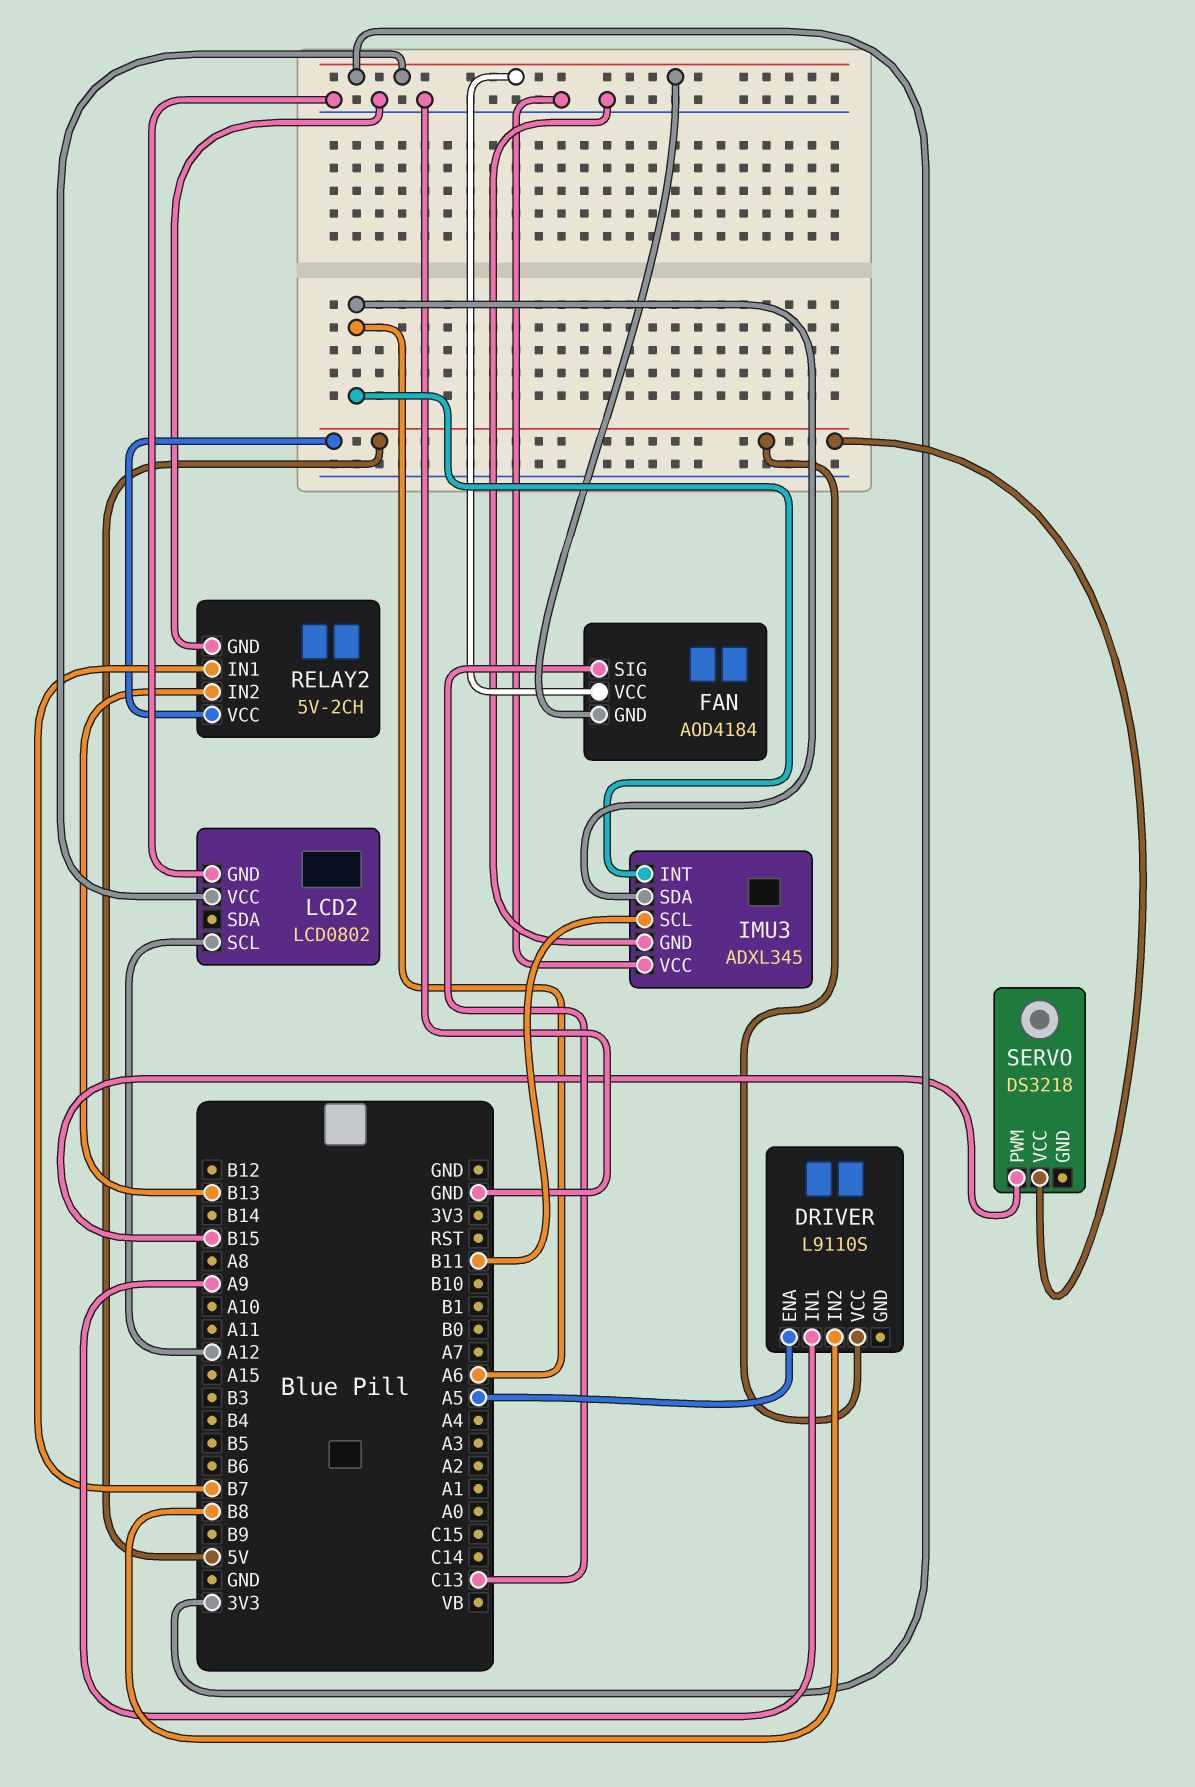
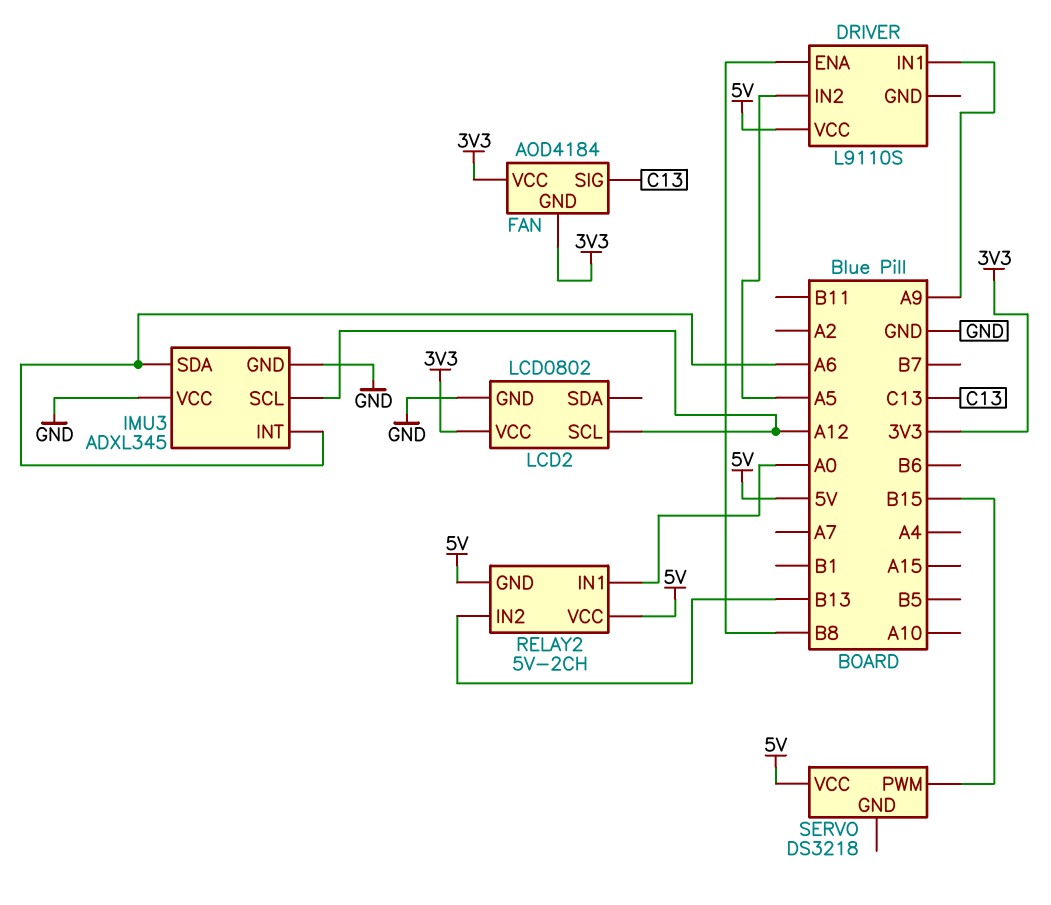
DRIVER pin ENA: A5 -> B8
DRIVER pin IN2: B8 -> A5
IMU3 pin SCL: B11 -> A12
RELAY2 pin GND: GND -> 5V
RELAY2 pin IN1: B7 -> A0

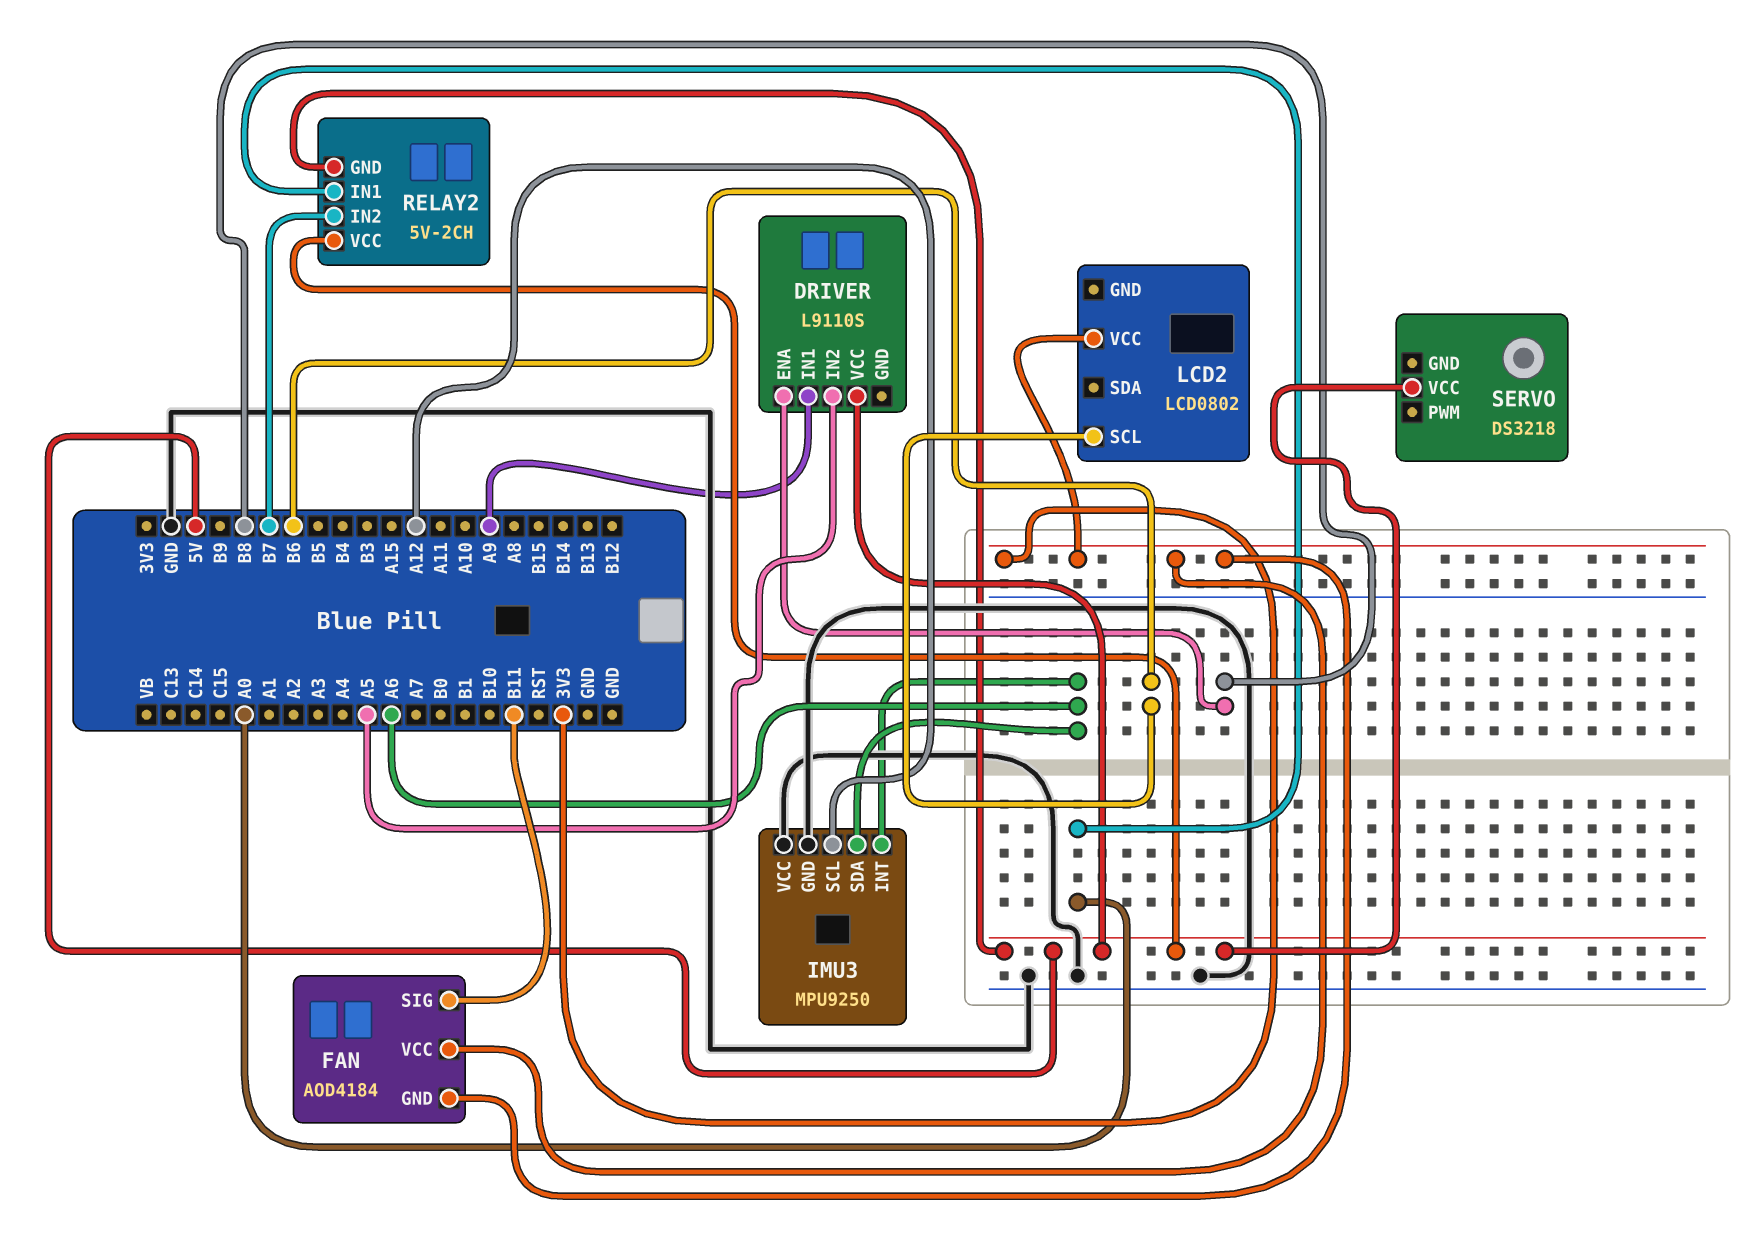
FAN pin SIG: C13 -> B11
IMU3: ADXL345 -> MPU9250
LCD2 pin GND: GND -> none
LCD2 pin SCL: A12 -> B6
RELAY2 pin IN2: B13 -> B7
SERVO pin PWM: B15 -> none

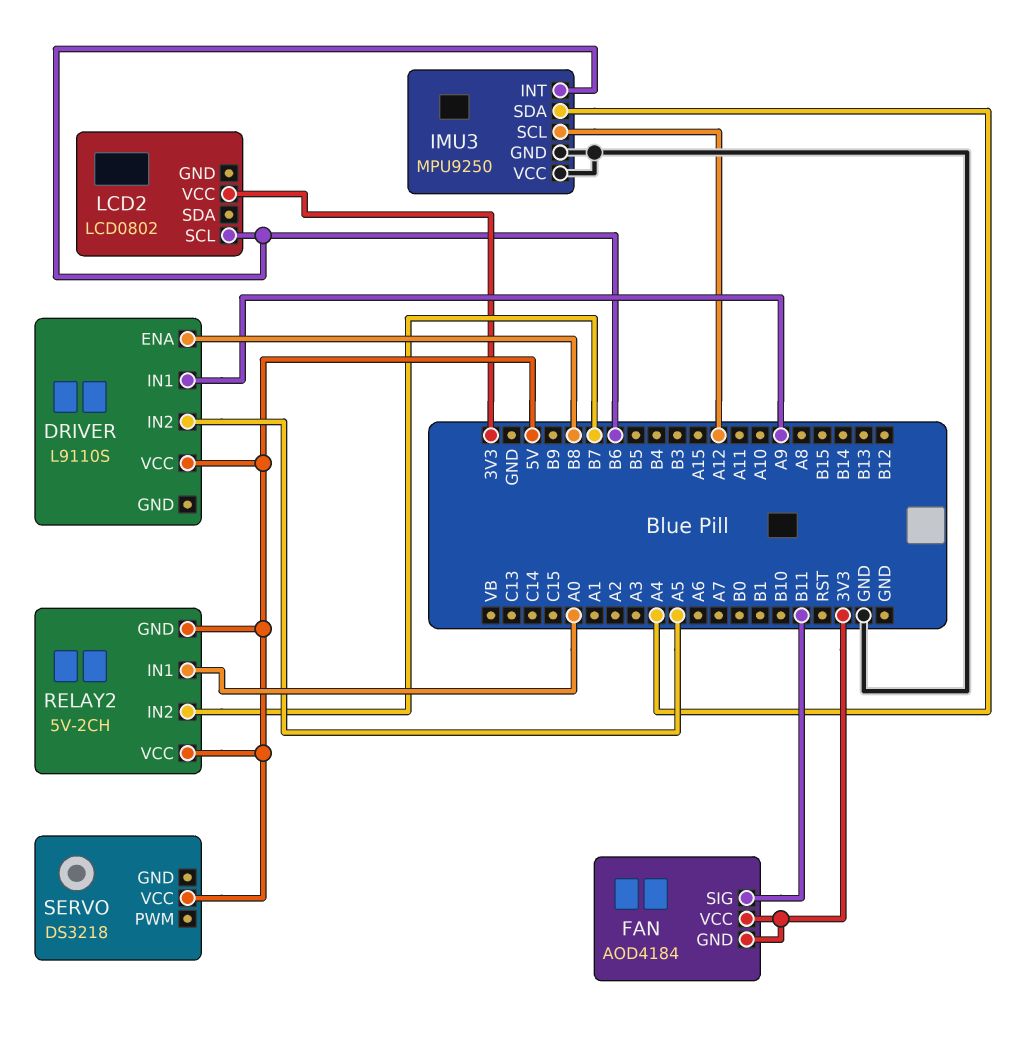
IMU3 pin INT: A6 -> B6
IMU3 pin SDA: A6 -> A4

